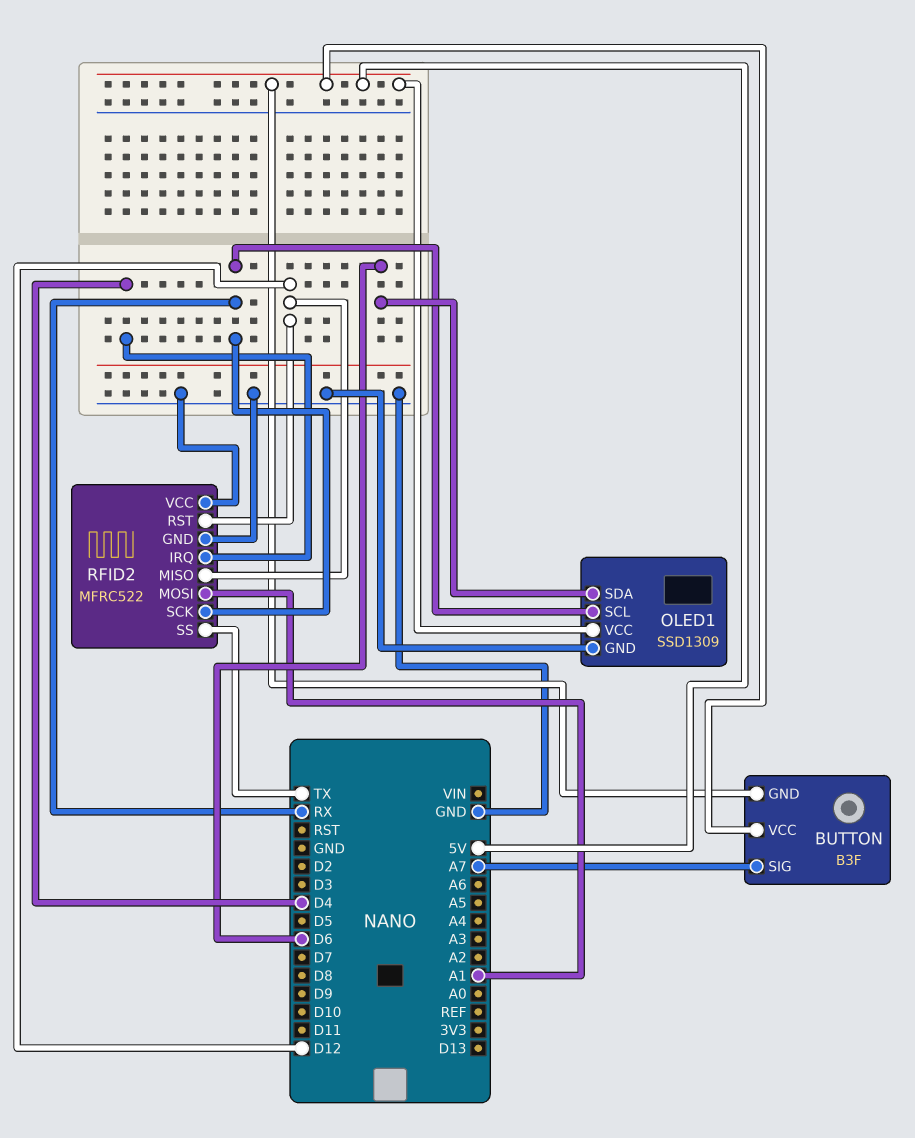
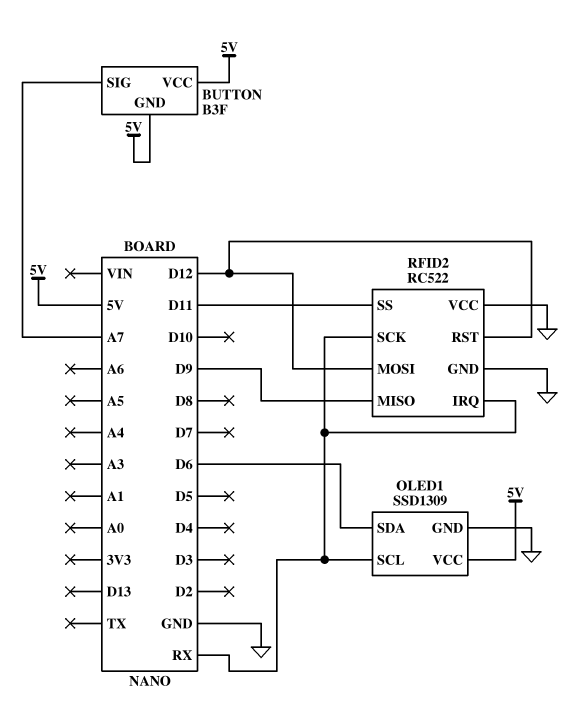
RFID2: MFRC522 -> RC522
RFID2 pin IRQ: D4 -> RX
RFID2 pin MISO: D12 -> D9
RFID2 pin MOSI: A1 -> D12
RFID2 pin SS: TX -> D11

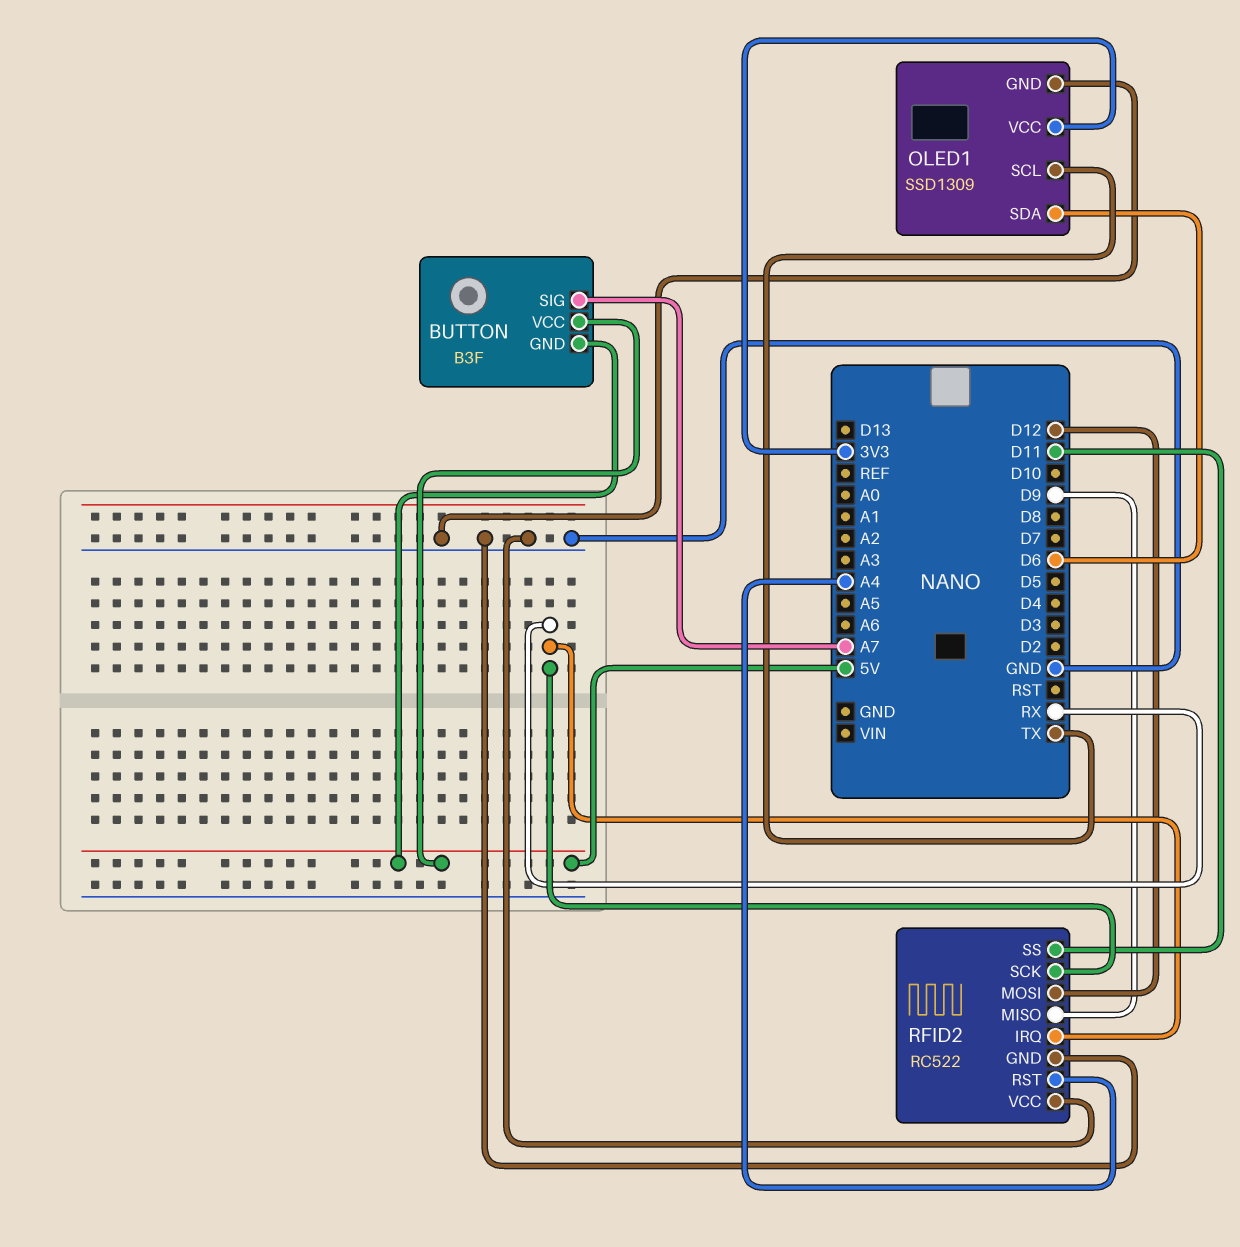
OLED1 pin SCL: RX -> TX
OLED1 pin VCC: 5V -> 3V3
RFID2 pin RST: D12 -> A4

